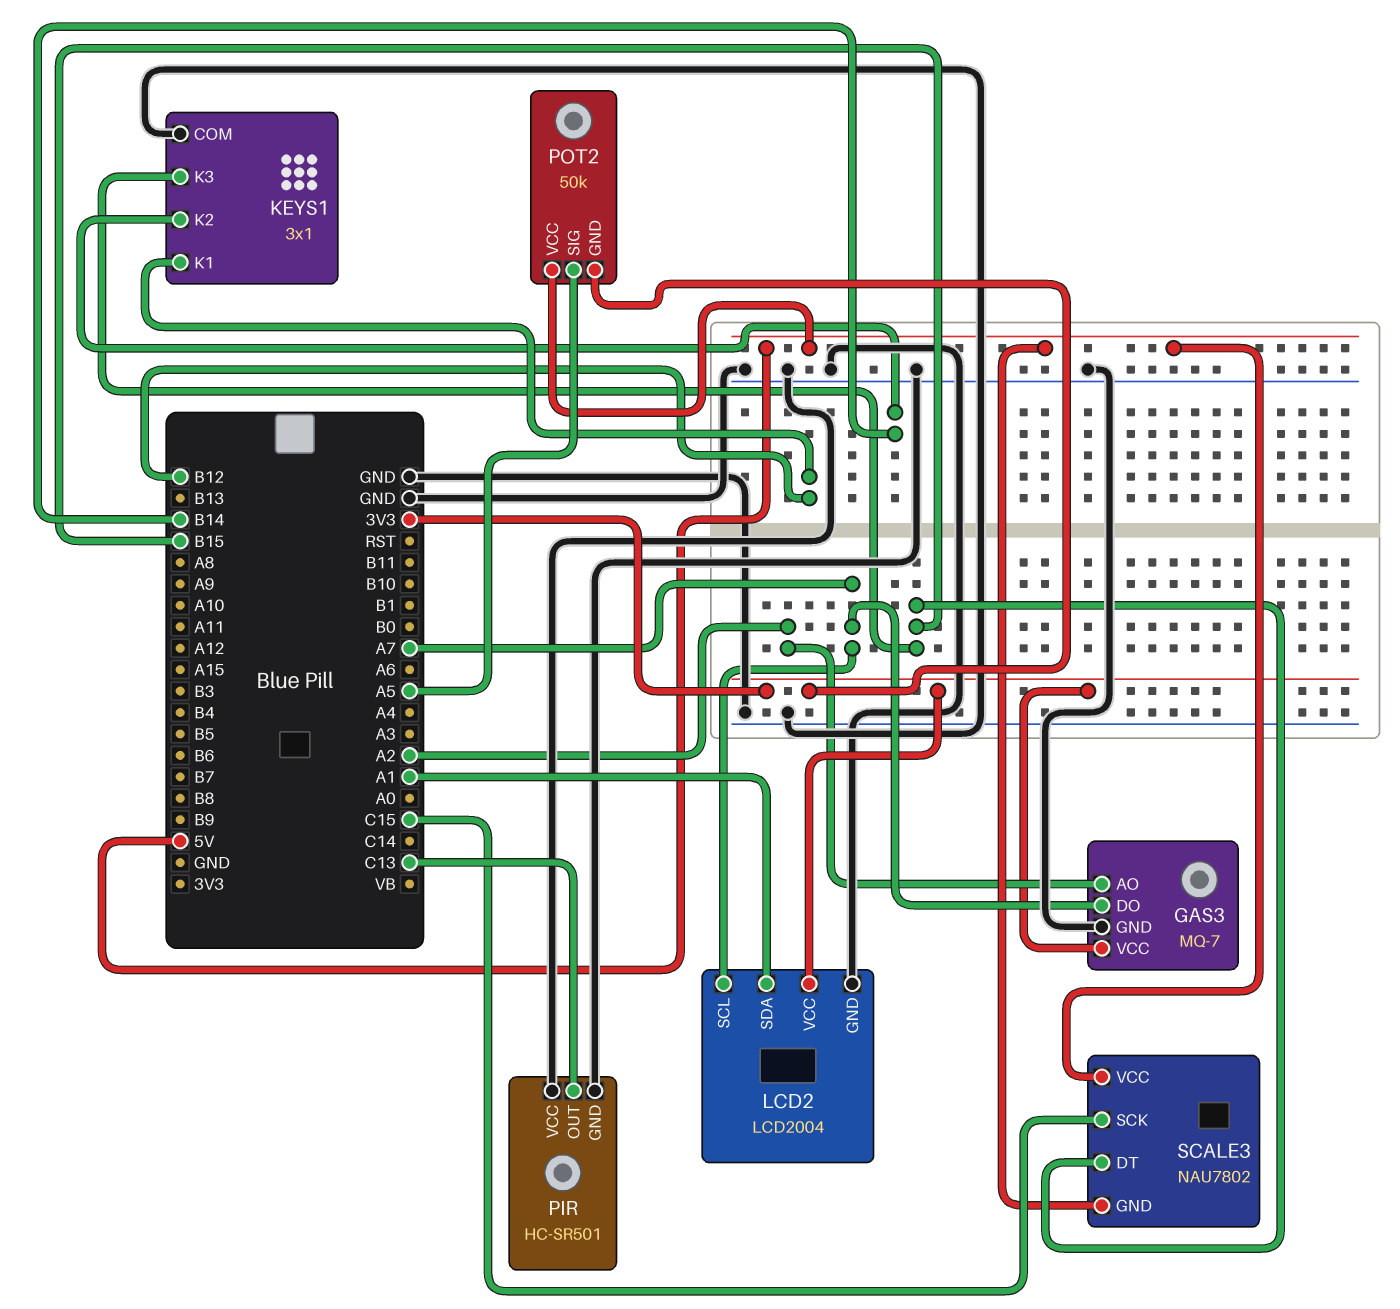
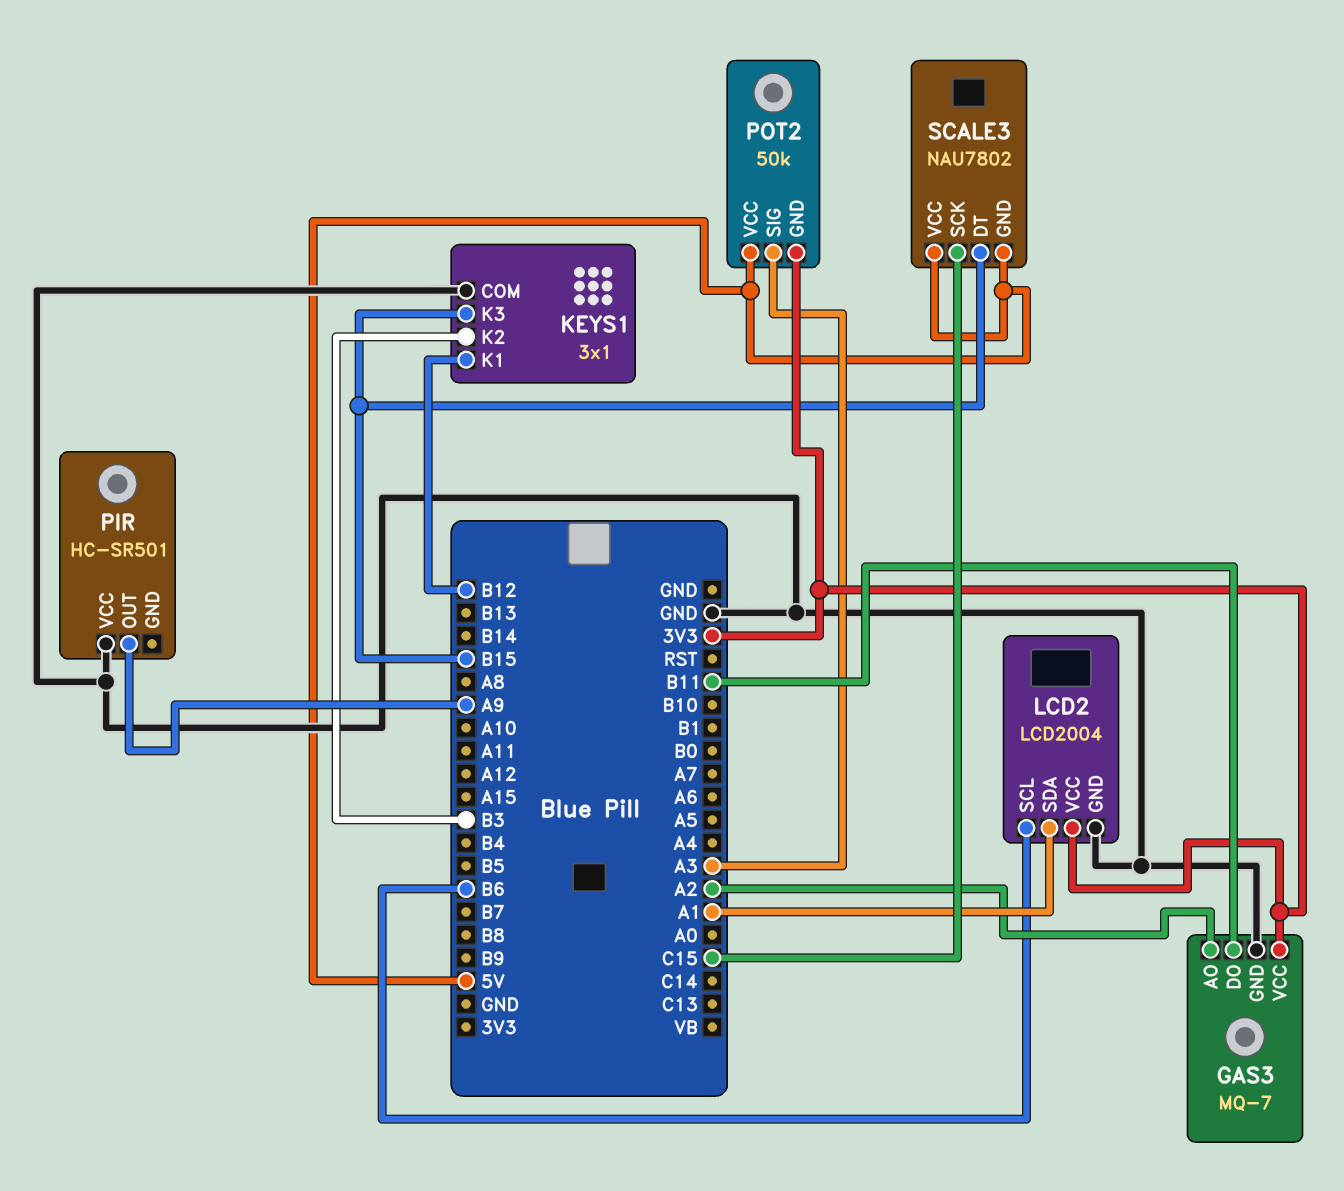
GAS3 pin DO: A7 -> B11
KEYS1 pin K2: B14 -> B3
LCD2 pin SCL: A7 -> B6
PIR pin GND: GND -> none
PIR pin OUT: C13 -> A9
POT2 pin SIG: A5 -> A3

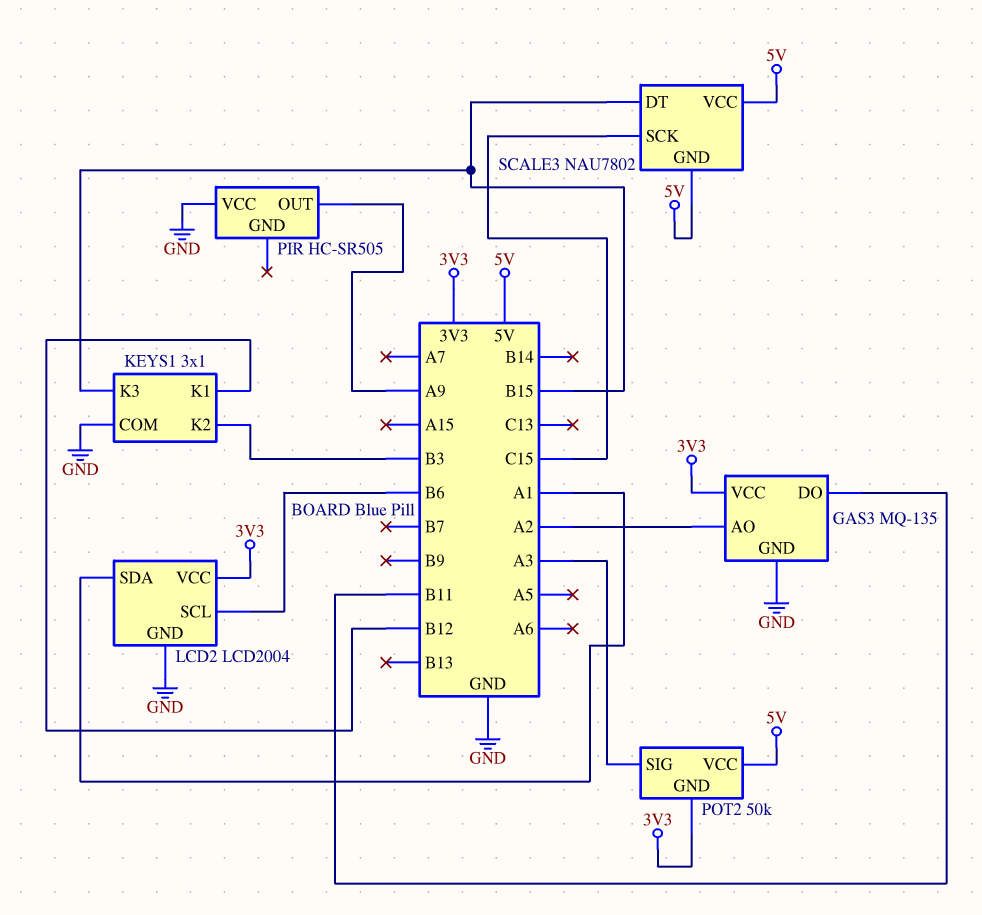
GAS3: MQ-7 -> MQ-135
PIR: HC-SR501 -> HC-SR505

